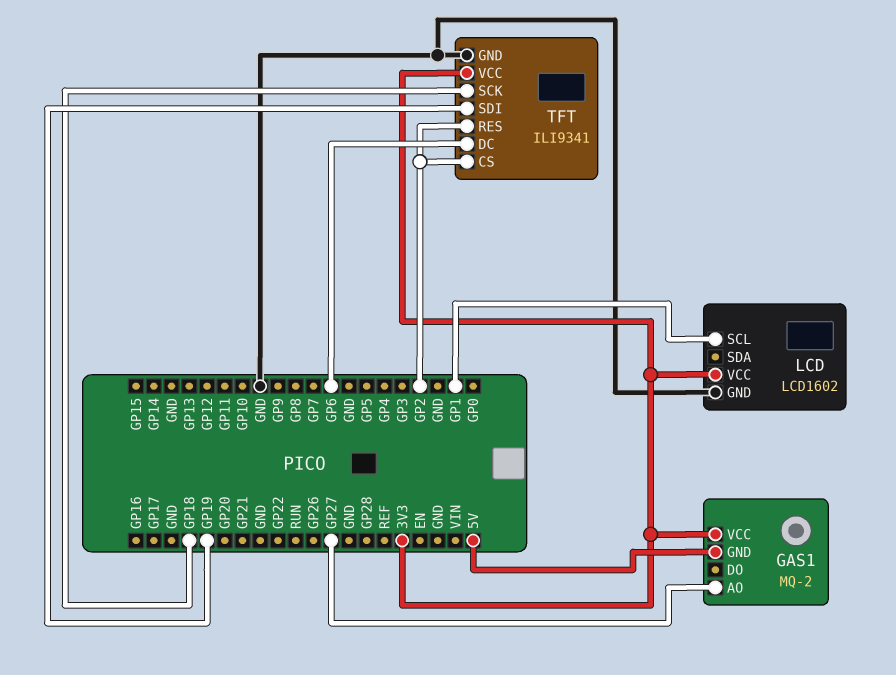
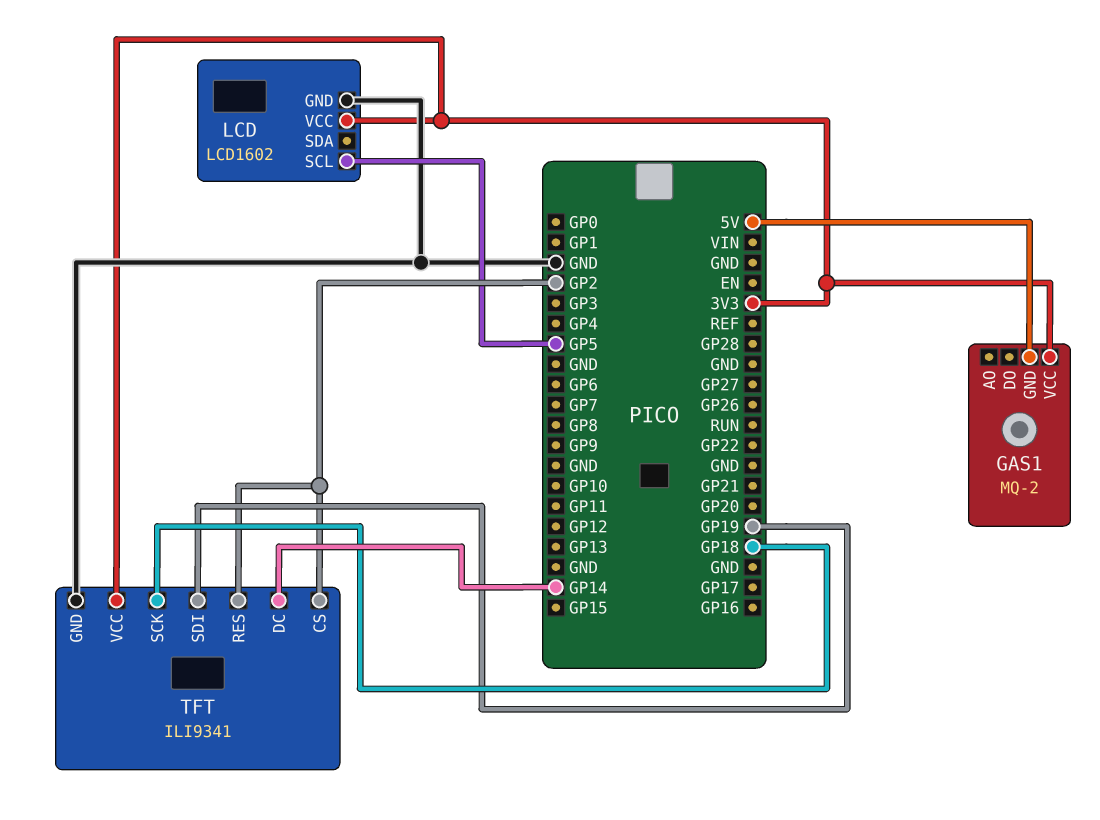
GAS1 pin AO: GP27 -> none
LCD pin SCL: GP1 -> GP5
TFT pin DC: GP6 -> GP14

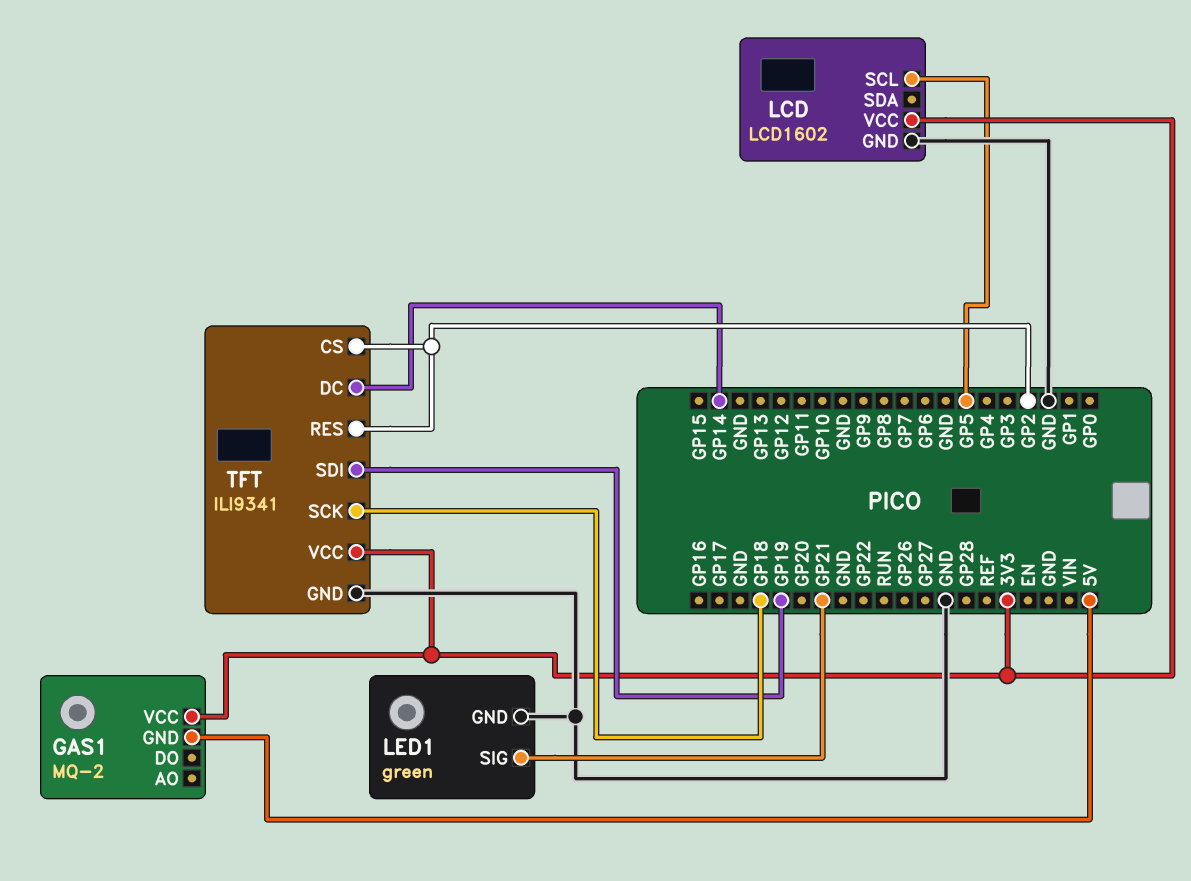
LED1: none -> green
LED1 pin GND: none -> GND
LED1 pin SIG: none -> GP21

